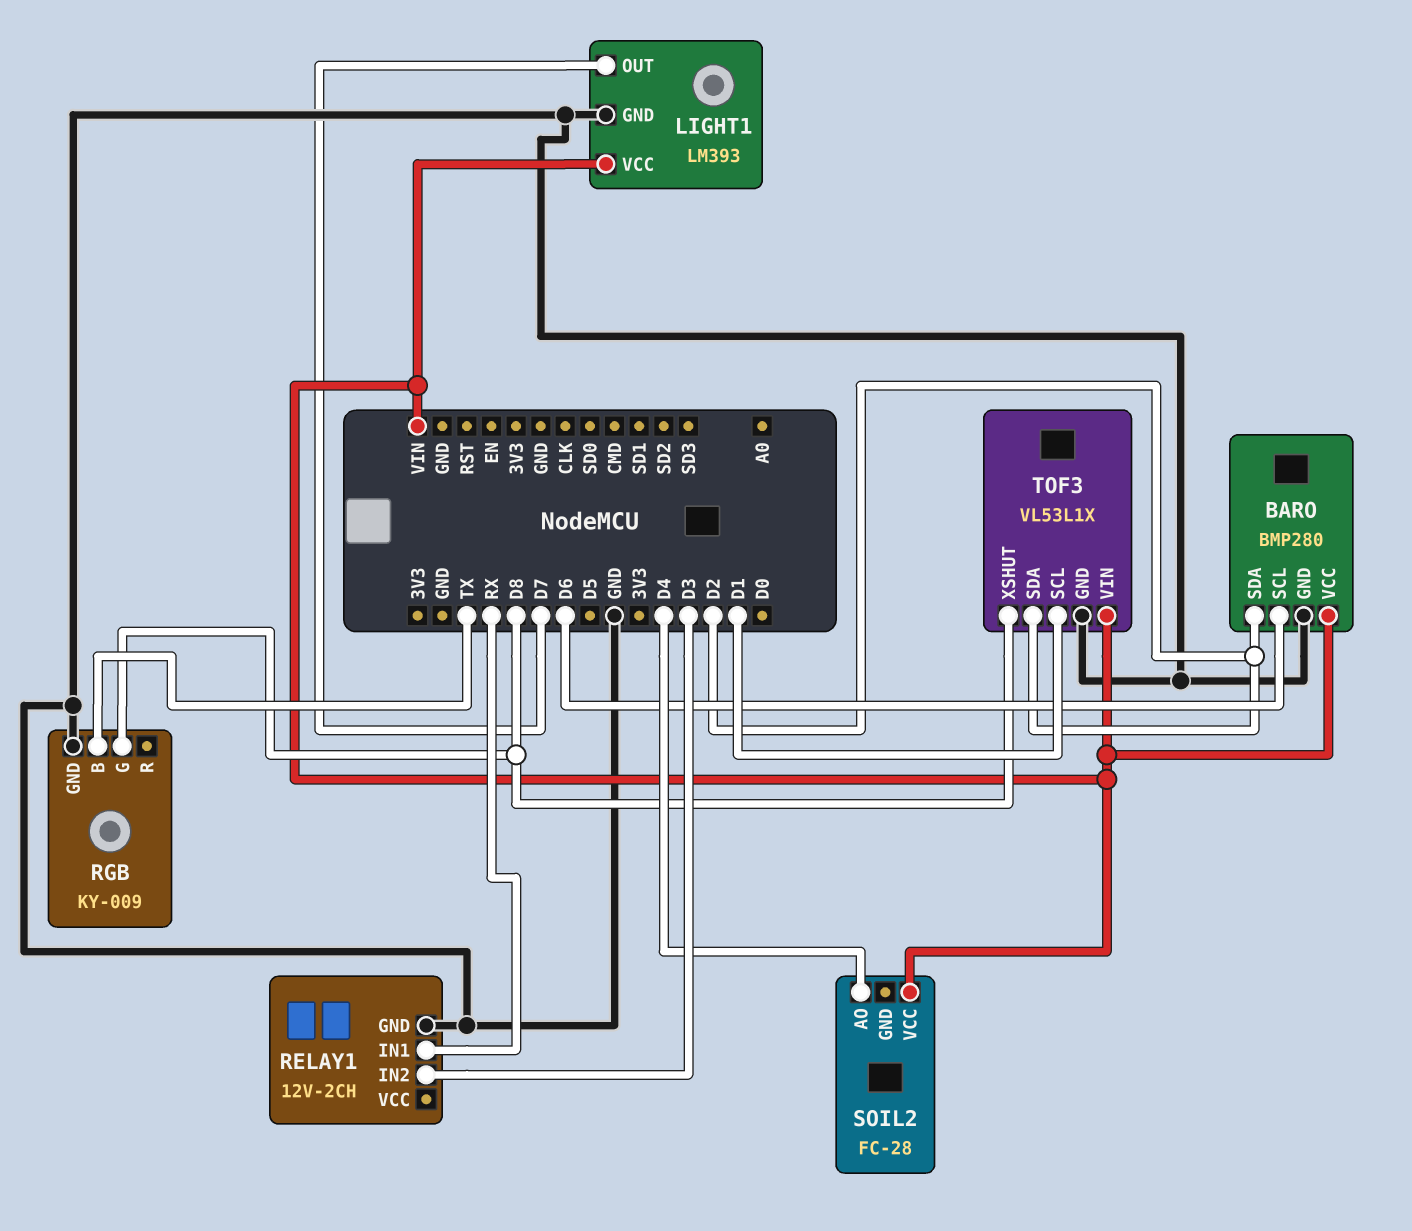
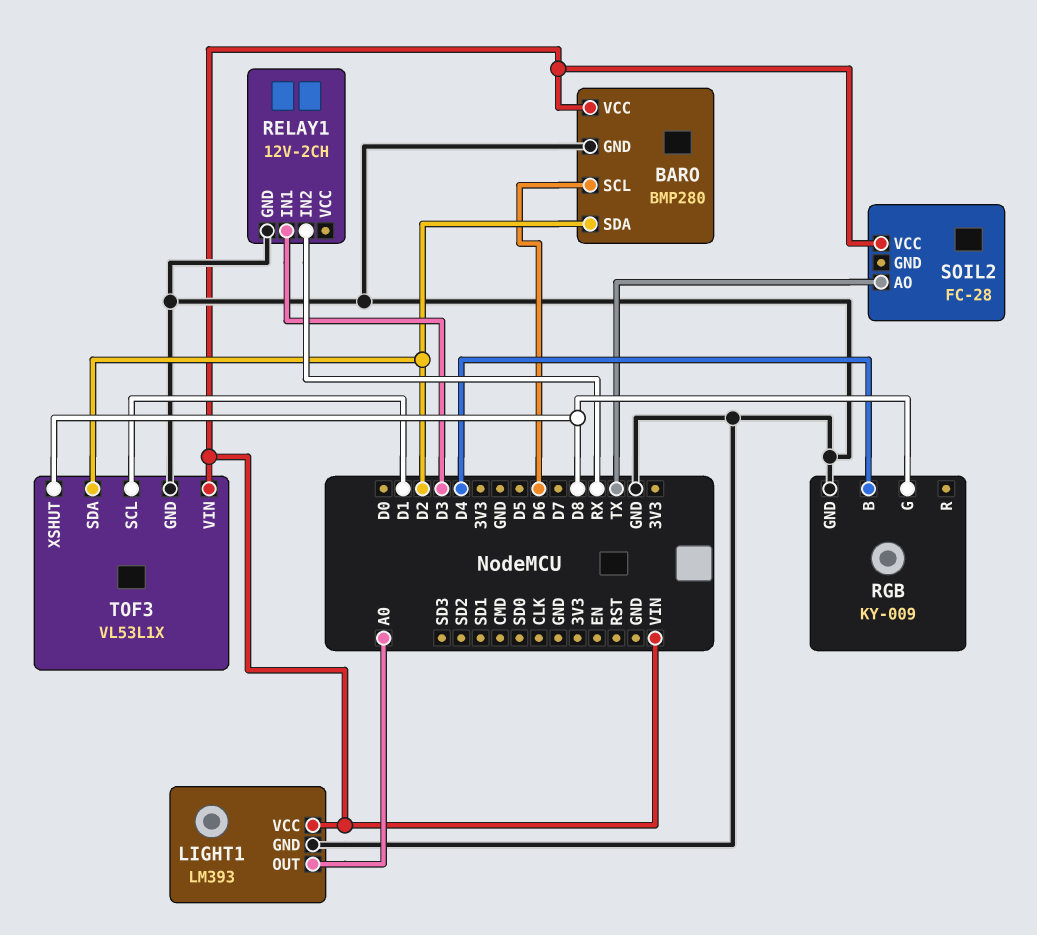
LIGHT1 pin OUT: D7 -> A0
RELAY1 pin IN1: RX -> D3
RELAY1 pin IN2: D3 -> RX
RGB pin B: TX -> D4
SOIL2 pin AO: D4 -> TX

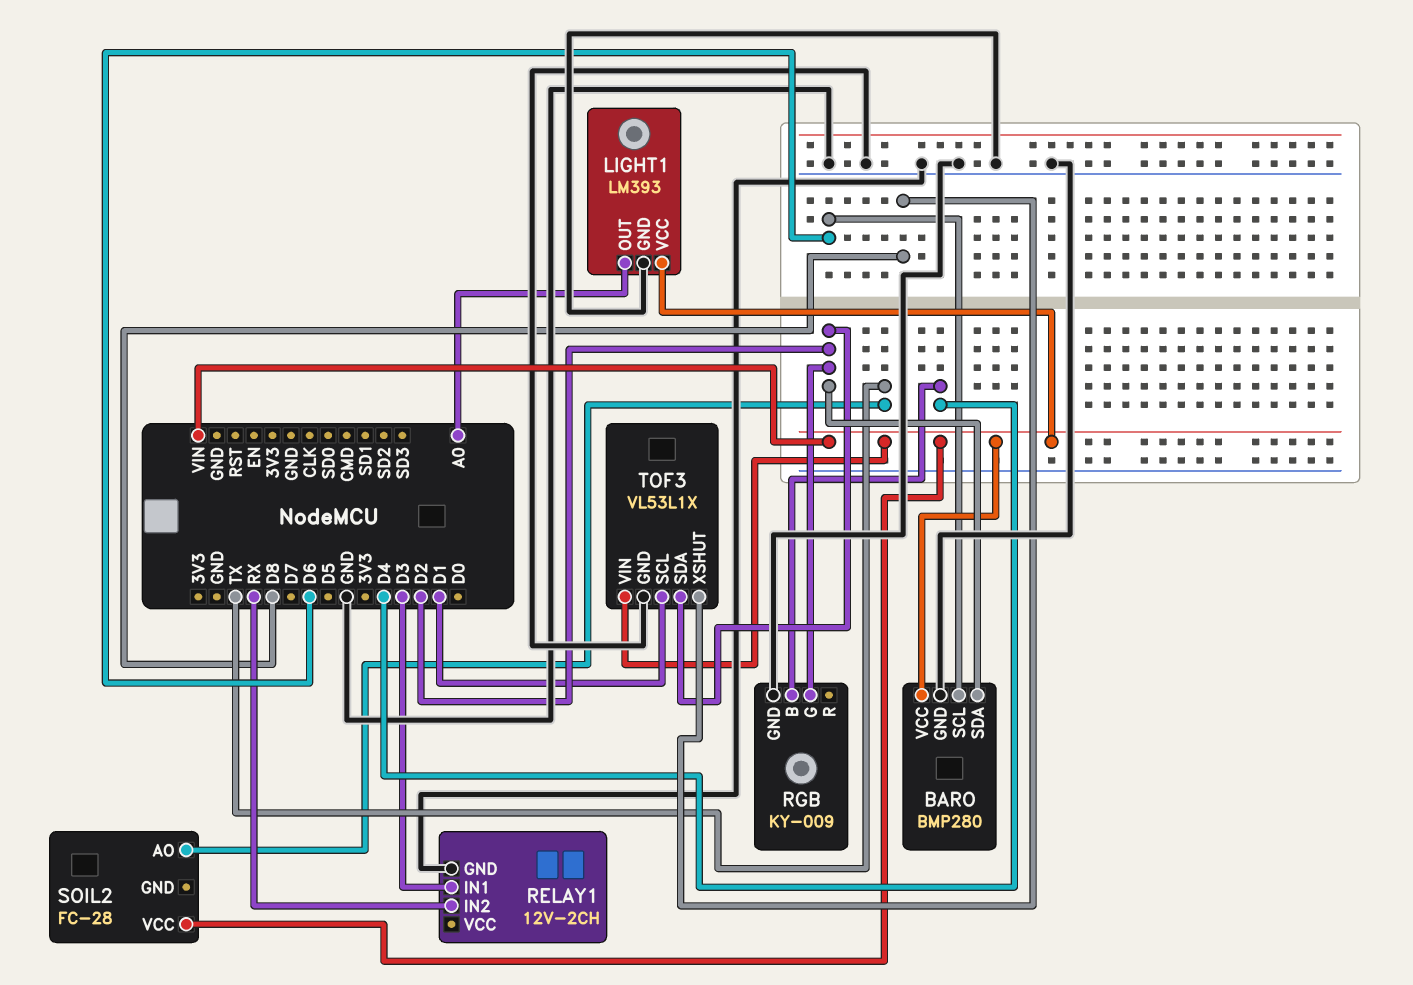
RGB pin G: D8 -> D2

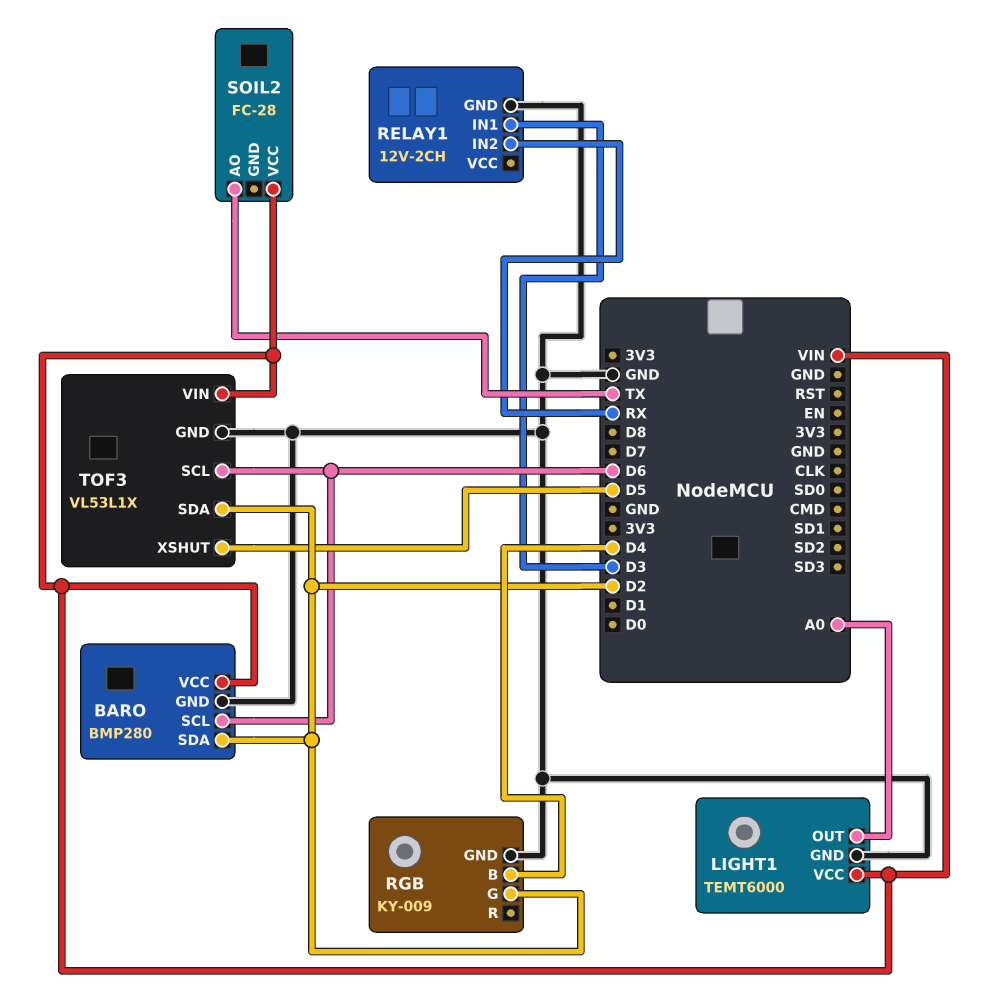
LIGHT1: LM393 -> TEMT6000
TOF3 pin SCL: D1 -> D6
TOF3 pin XSHUT: D8 -> D5

